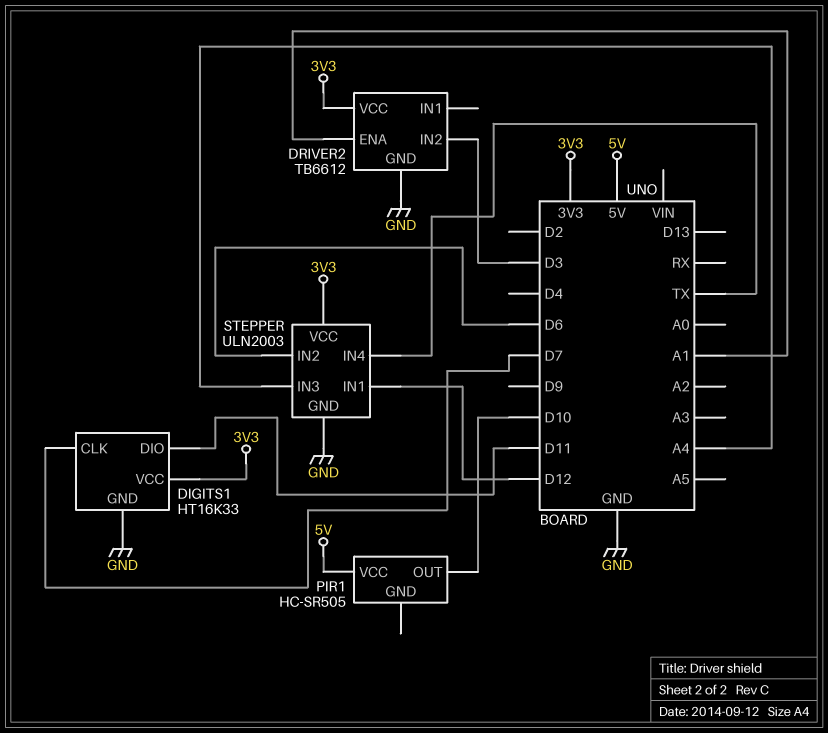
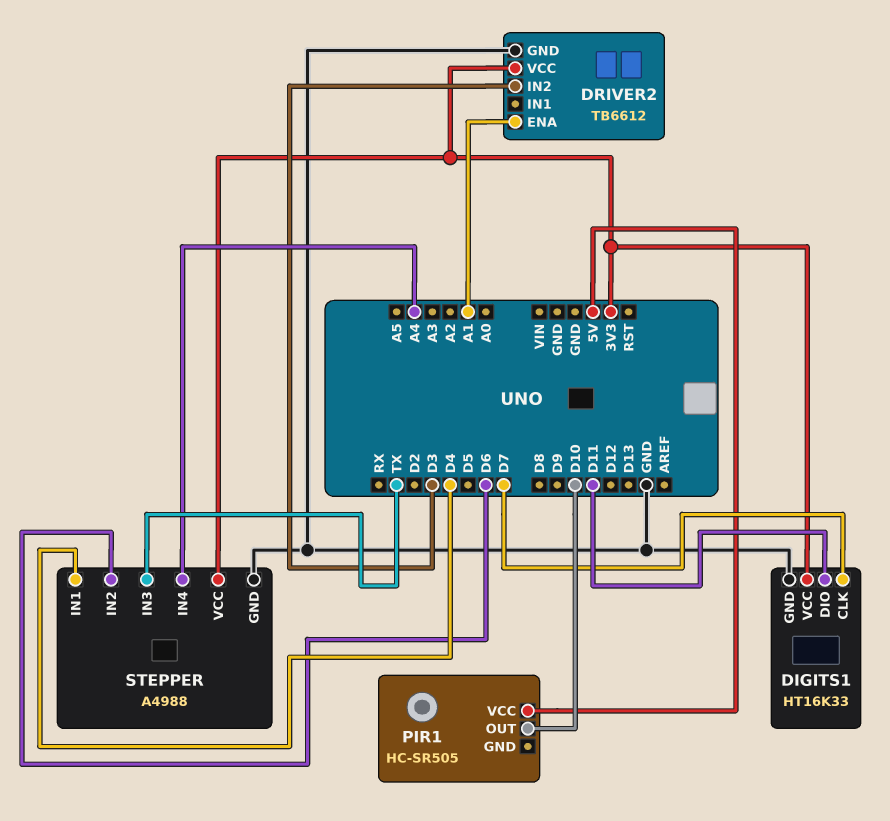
STEPPER: ULN2003 -> A4988
STEPPER pin IN1: D12 -> D4
STEPPER pin IN3: A4 -> TX
STEPPER pin IN4: TX -> A4

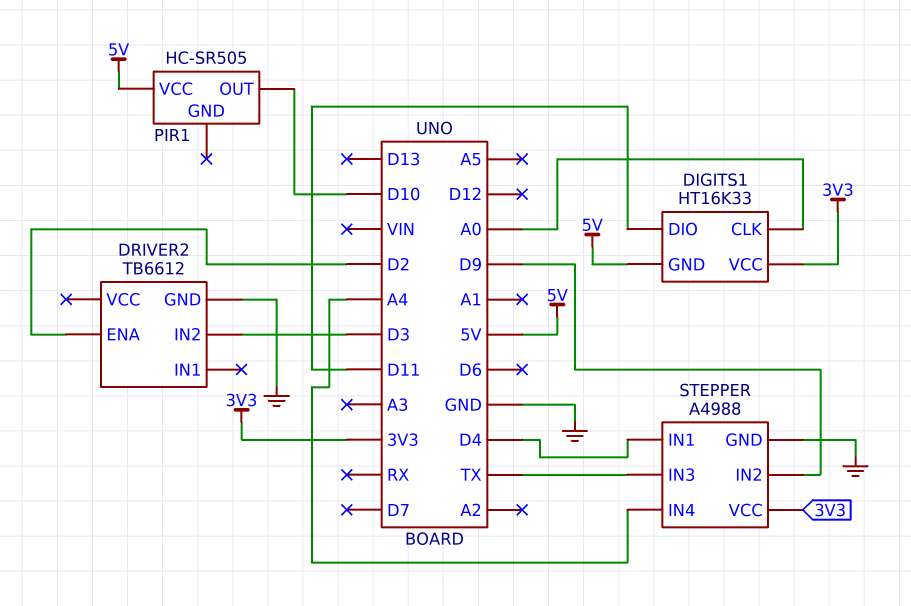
DIGITS1 pin CLK: D7 -> A0
DIGITS1 pin GND: GND -> 5V
DRIVER2 pin ENA: A1 -> D2
DRIVER2 pin VCC: 3V3 -> none
STEPPER pin IN2: D6 -> D9

